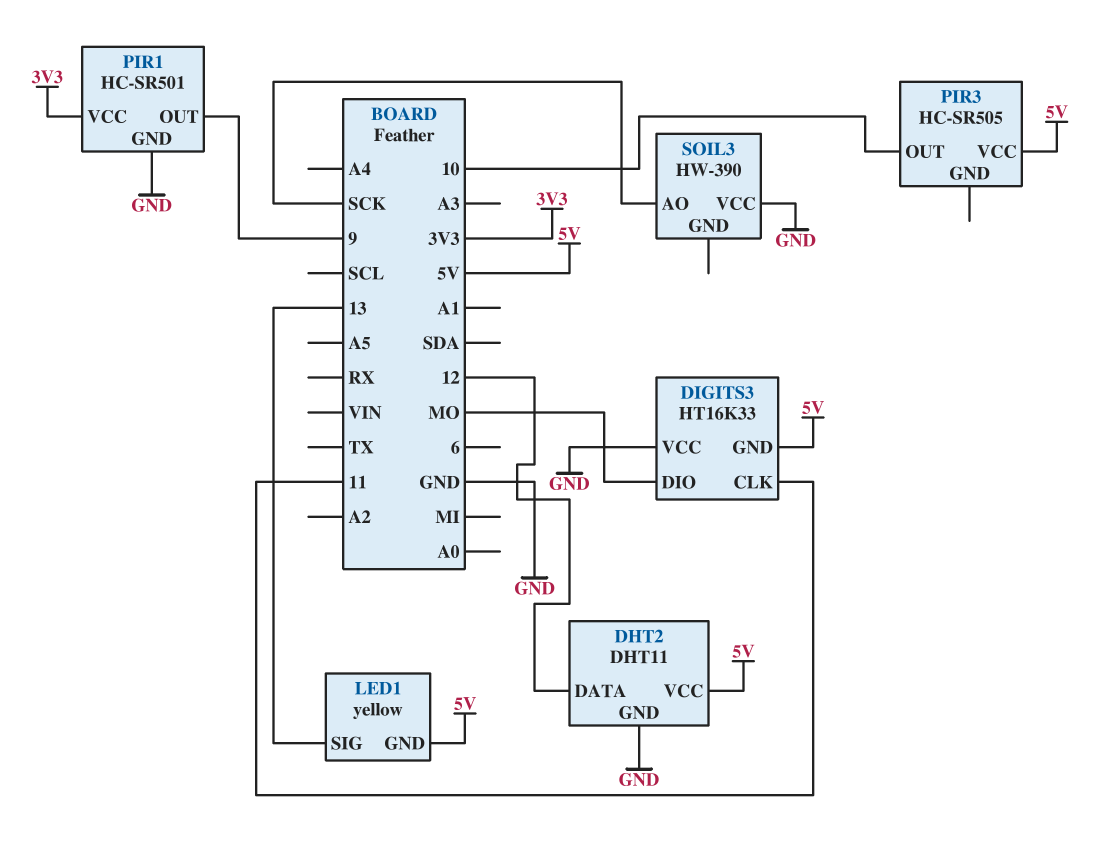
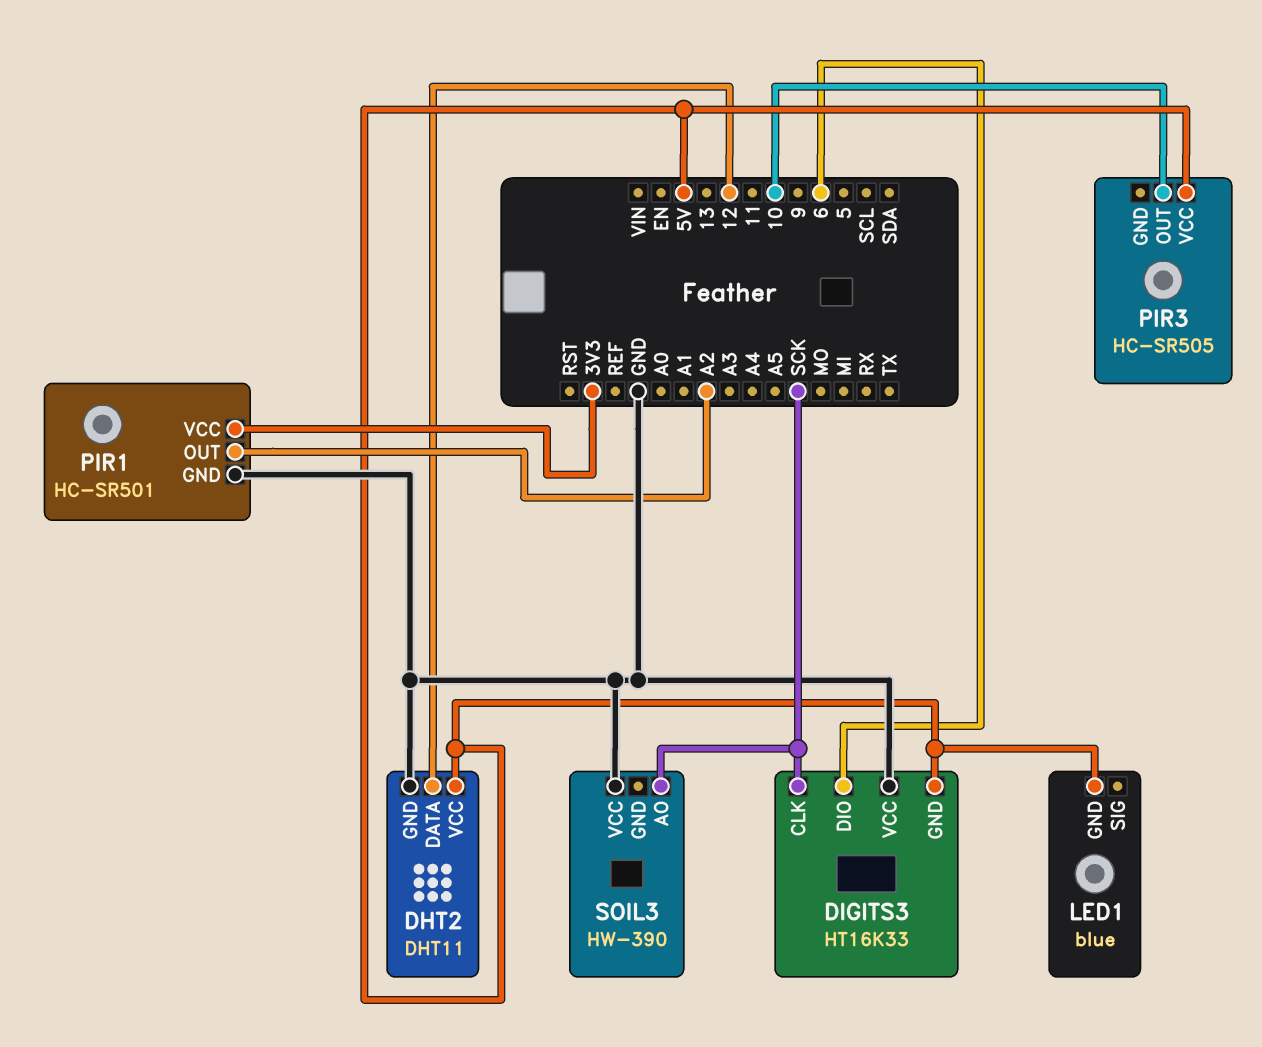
DIGITS3 pin CLK: 11 -> SCK
DIGITS3 pin DIO: MO -> 6
LED1: yellow -> blue
LED1 pin SIG: 13 -> none
PIR1 pin OUT: 9 -> A2

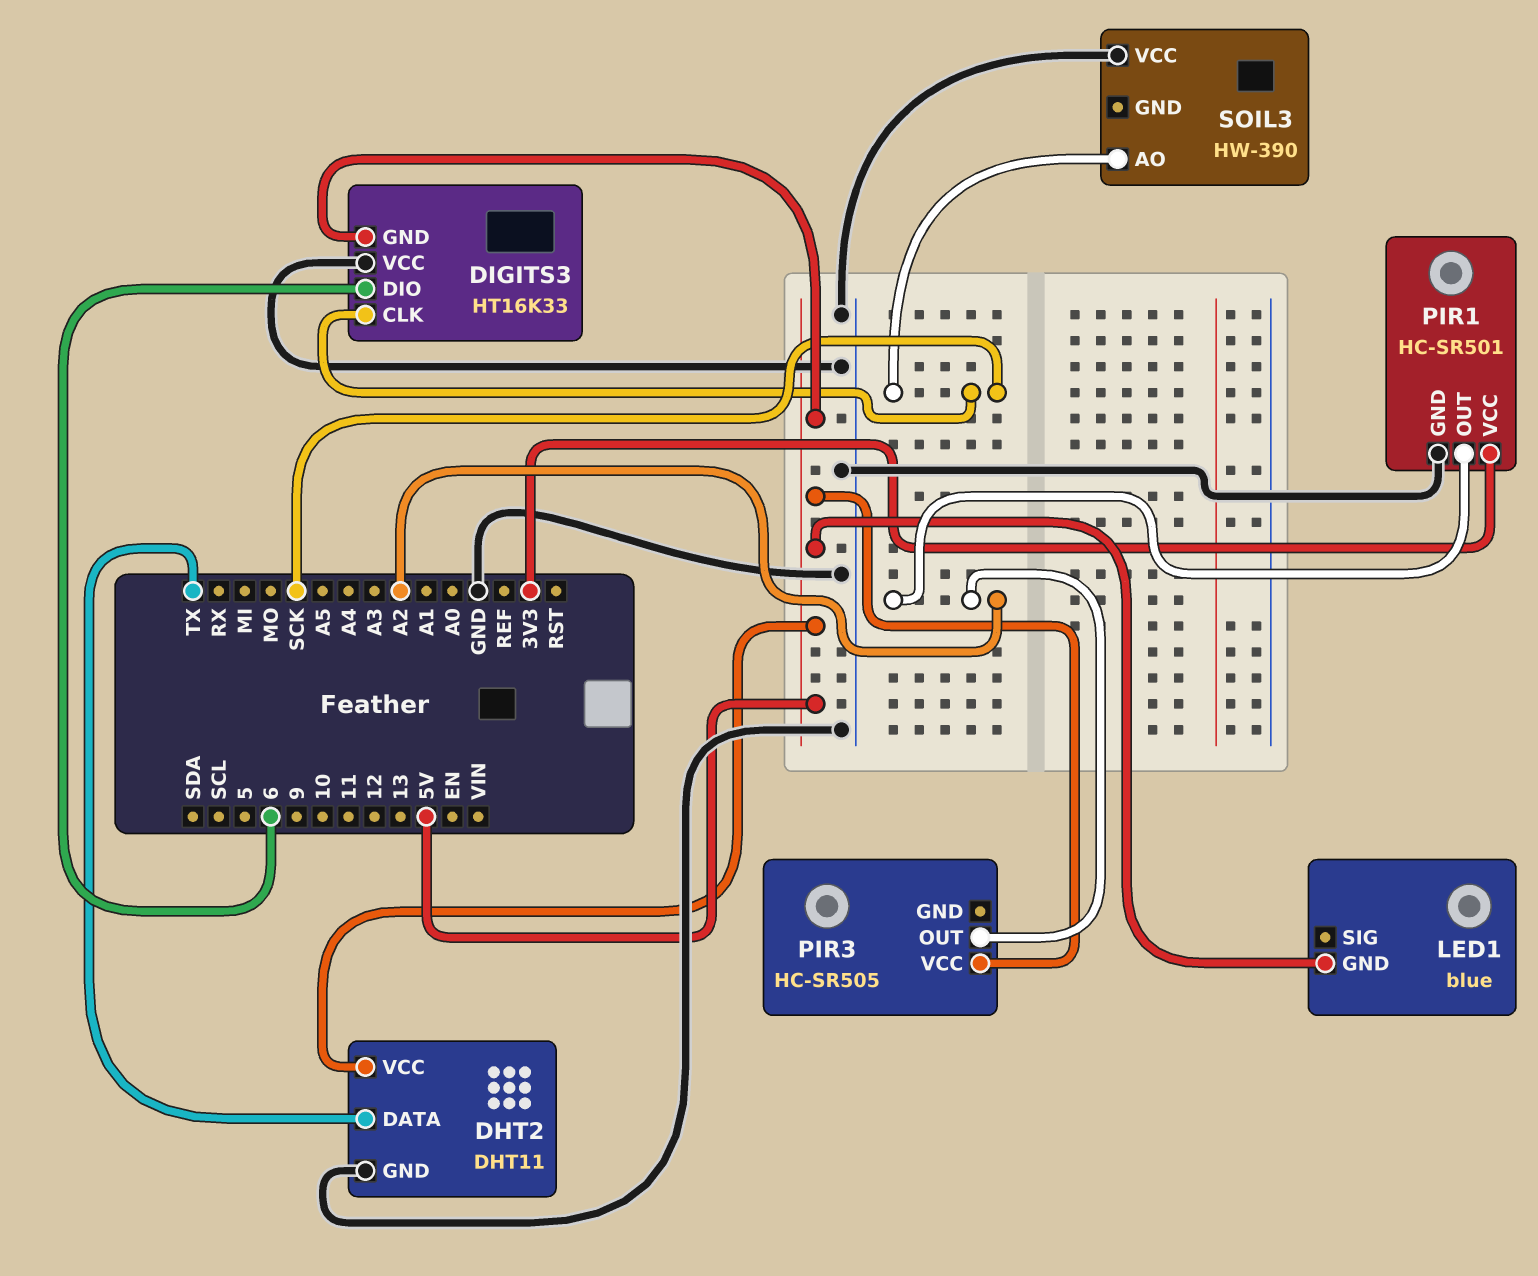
DHT2 pin DATA: 12 -> TX
PIR3 pin OUT: 10 -> A2

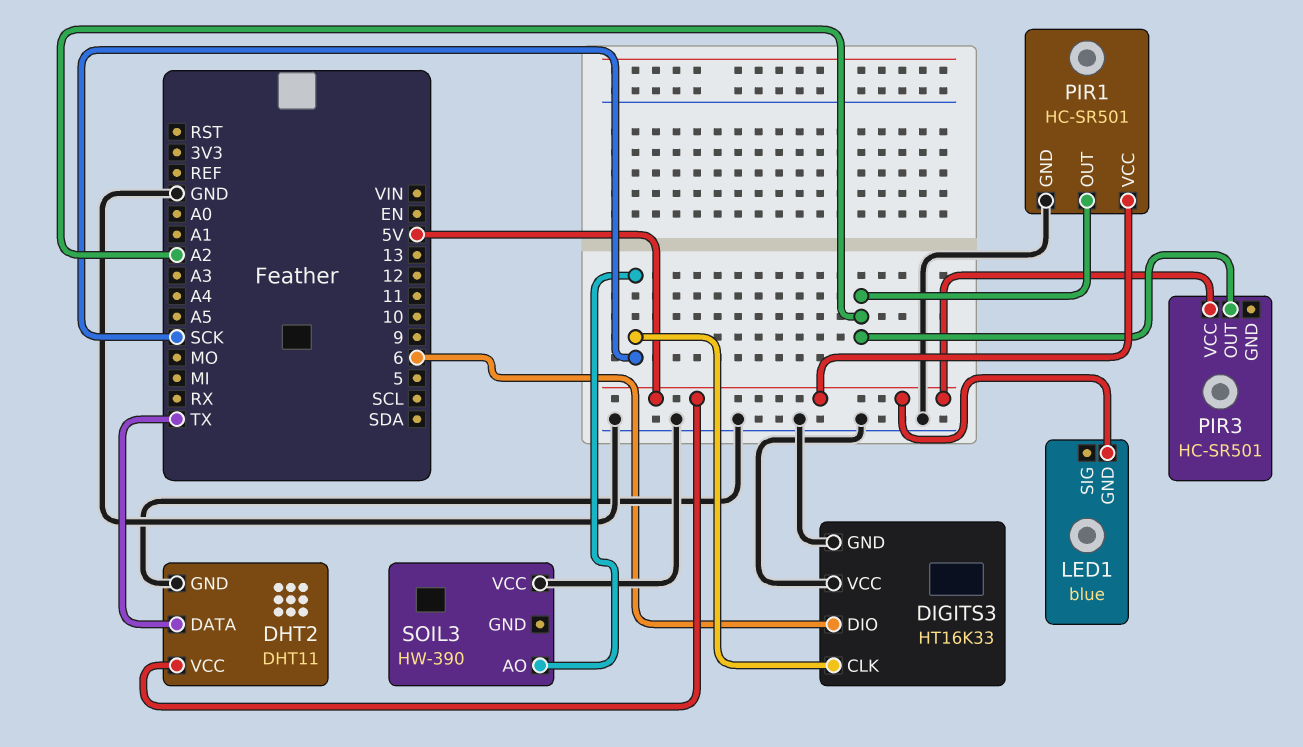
DIGITS3 pin GND: 5V -> GND
PIR1 pin VCC: 3V3 -> 5V
PIR3: HC-SR505 -> HC-SR501

